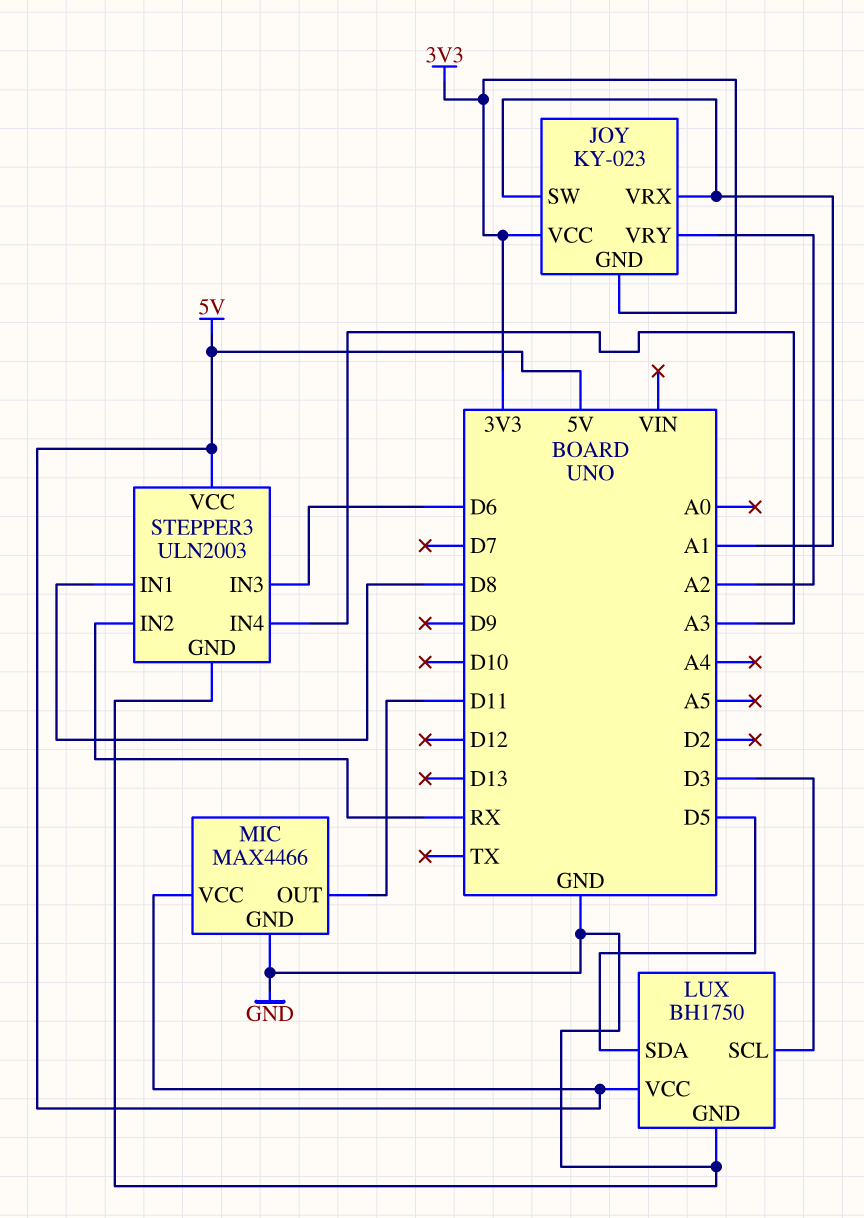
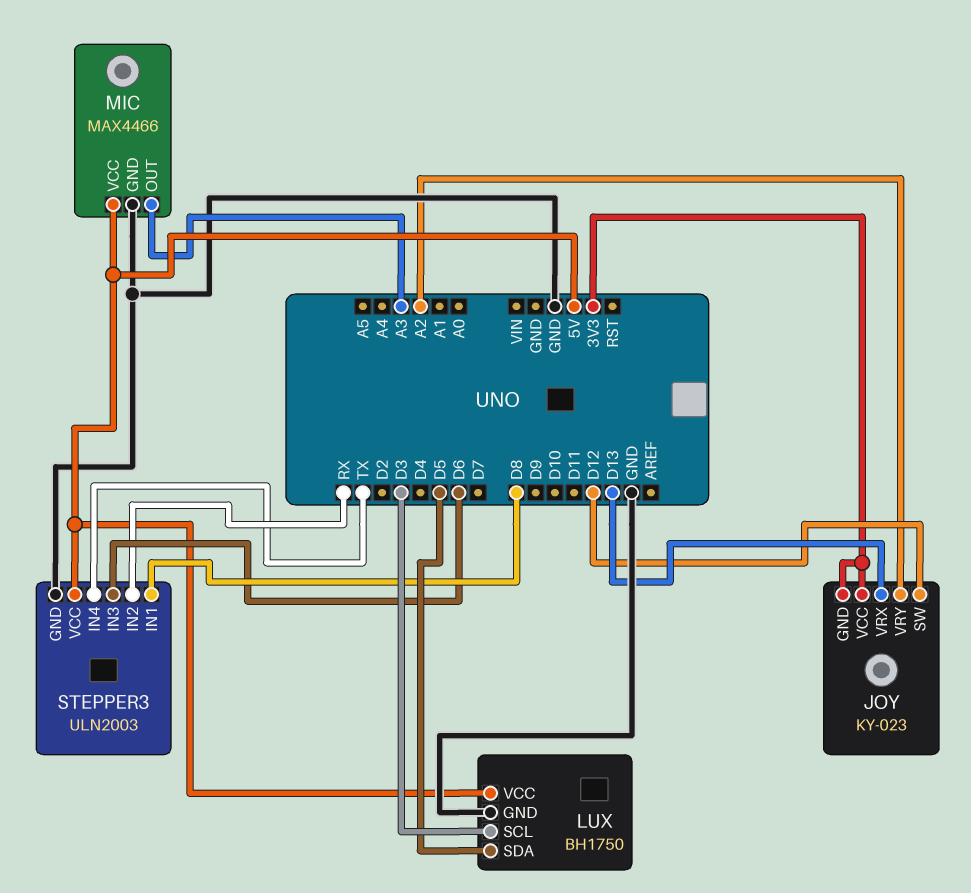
JOY pin SW: A1 -> D12
JOY pin VRX: A1 -> D13
MIC pin OUT: D11 -> A3
STEPPER3 pin IN4: A3 -> TX

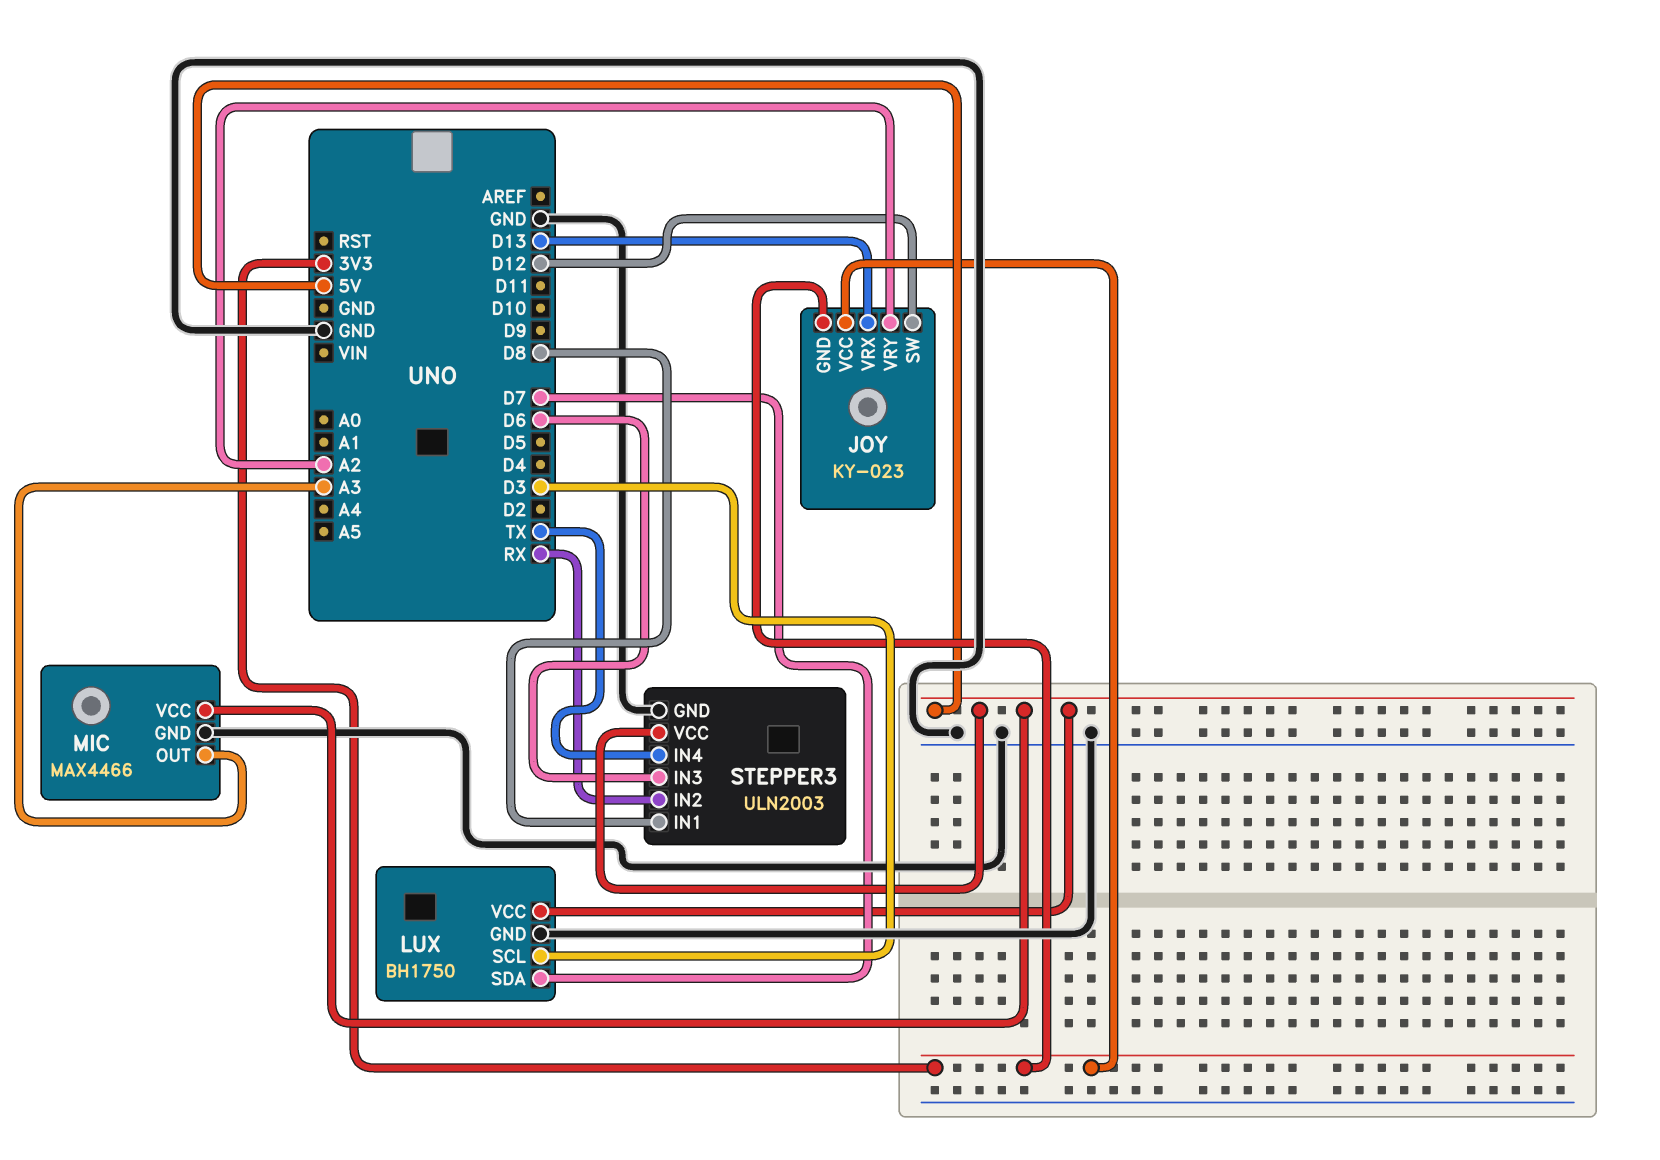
LUX pin SDA: D5 -> D7

